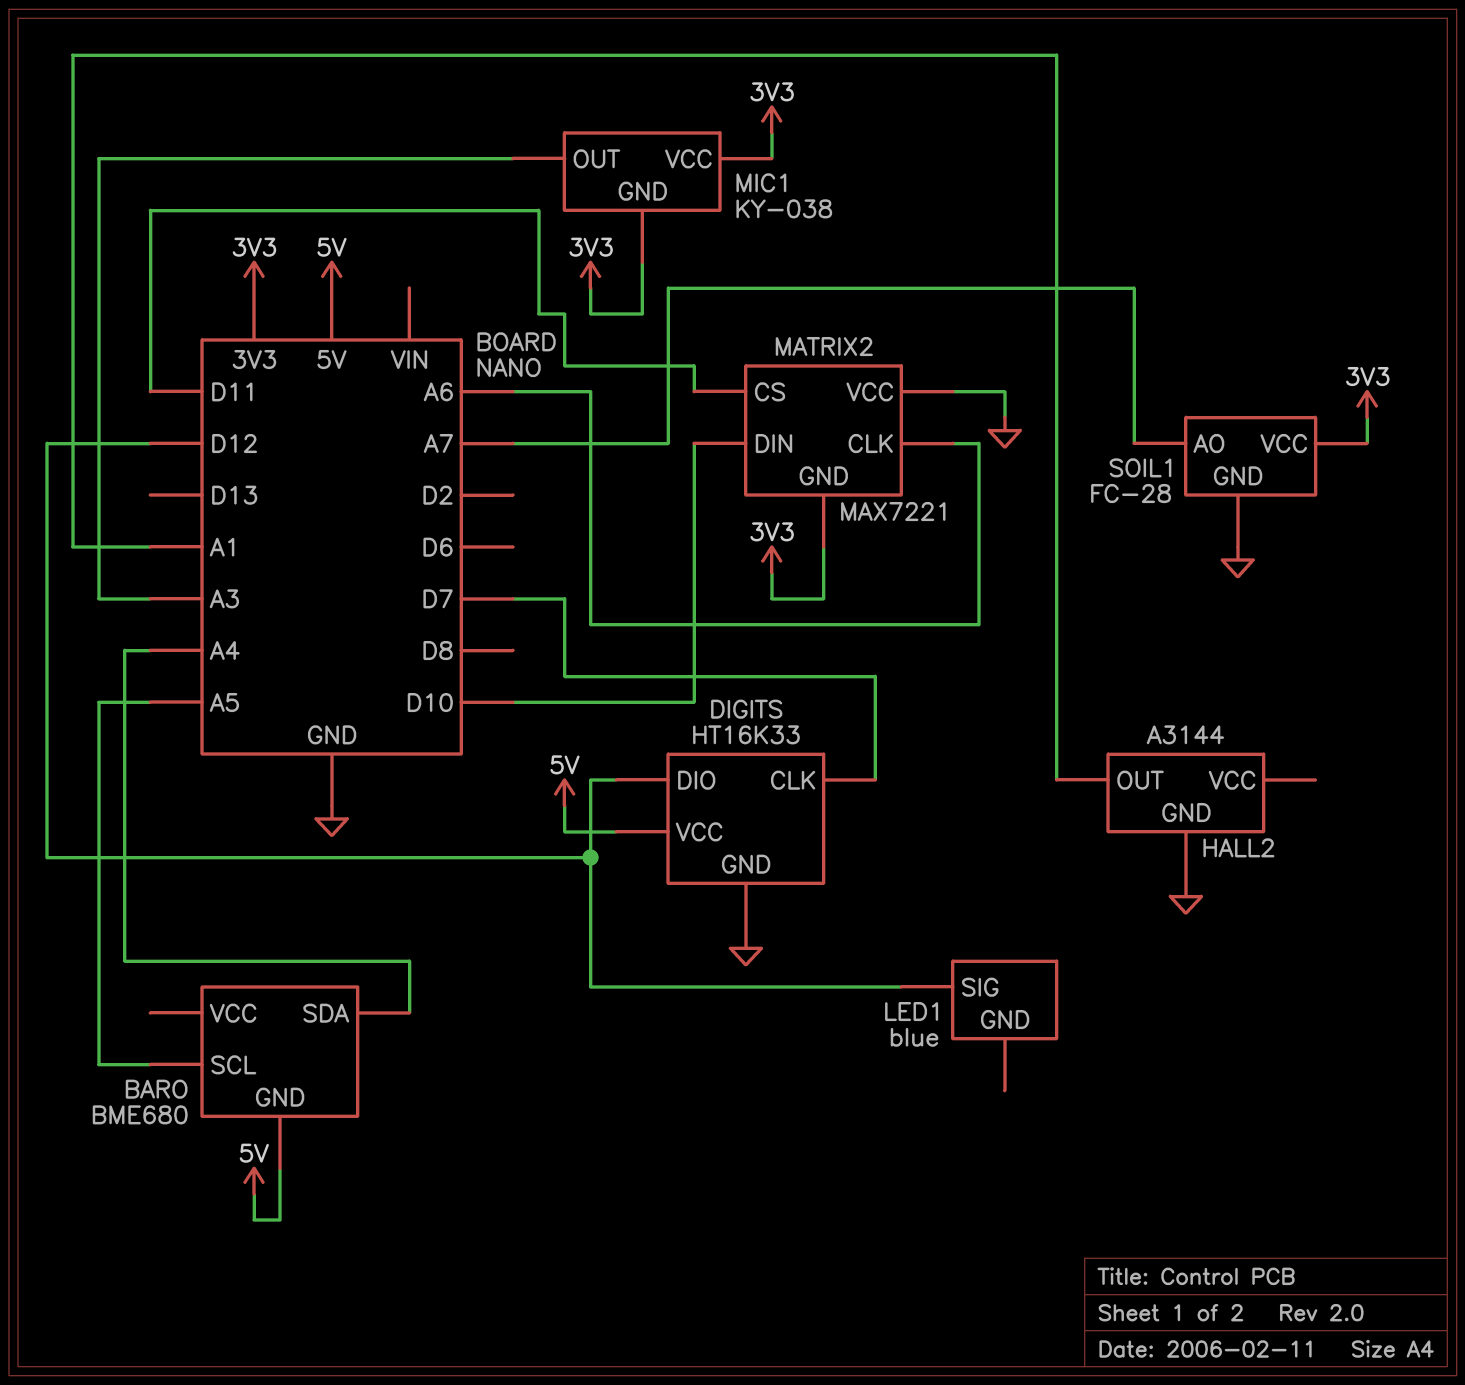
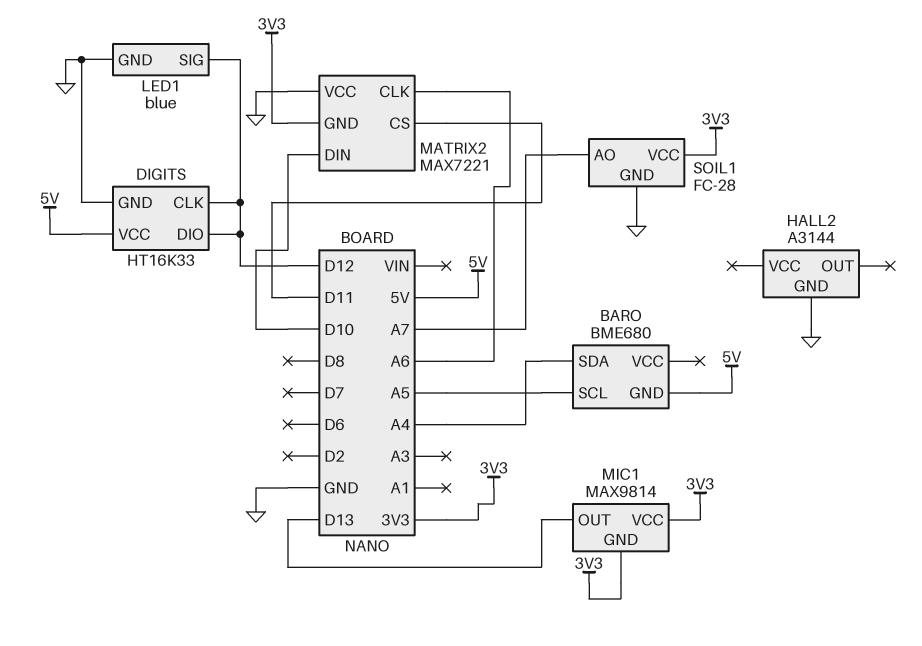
DIGITS pin CLK: D7 -> D12
HALL2 pin OUT: A1 -> none
LED1 pin GND: none -> GND
MIC1: KY-038 -> MAX9814
MIC1 pin OUT: A3 -> D13

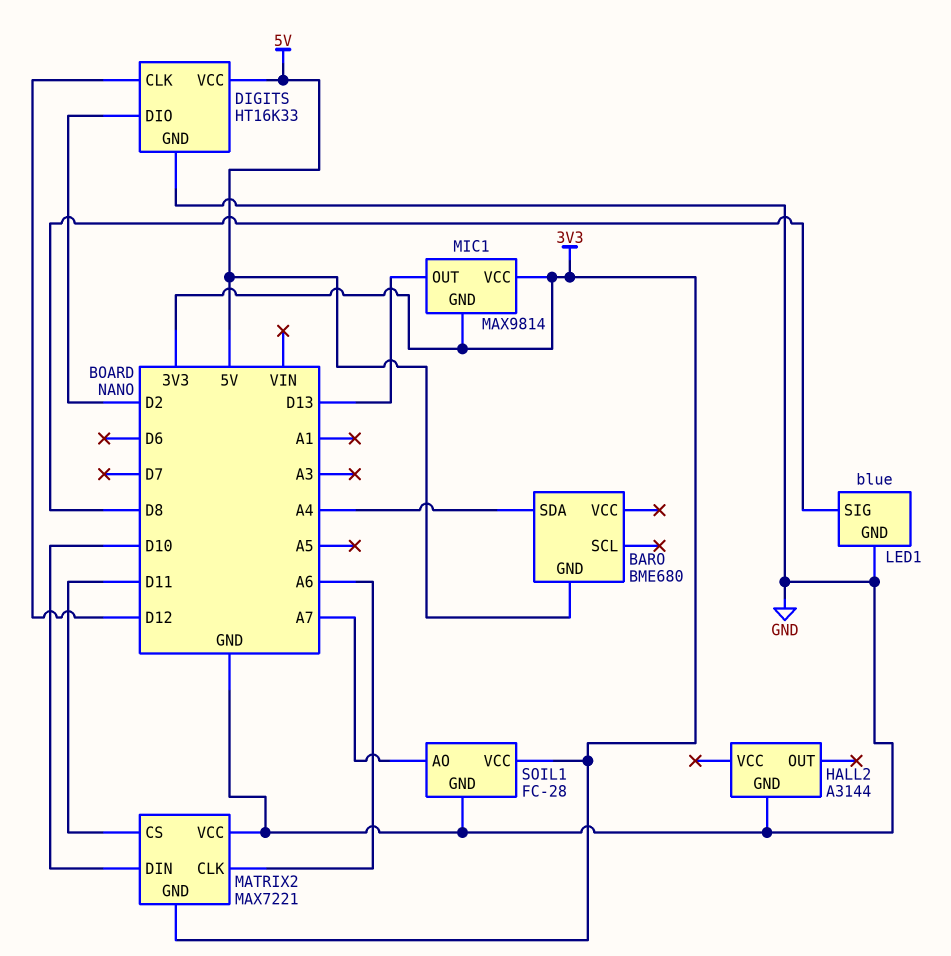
BARO pin SCL: A5 -> none
DIGITS pin DIO: D12 -> D2
LED1 pin SIG: D12 -> D8

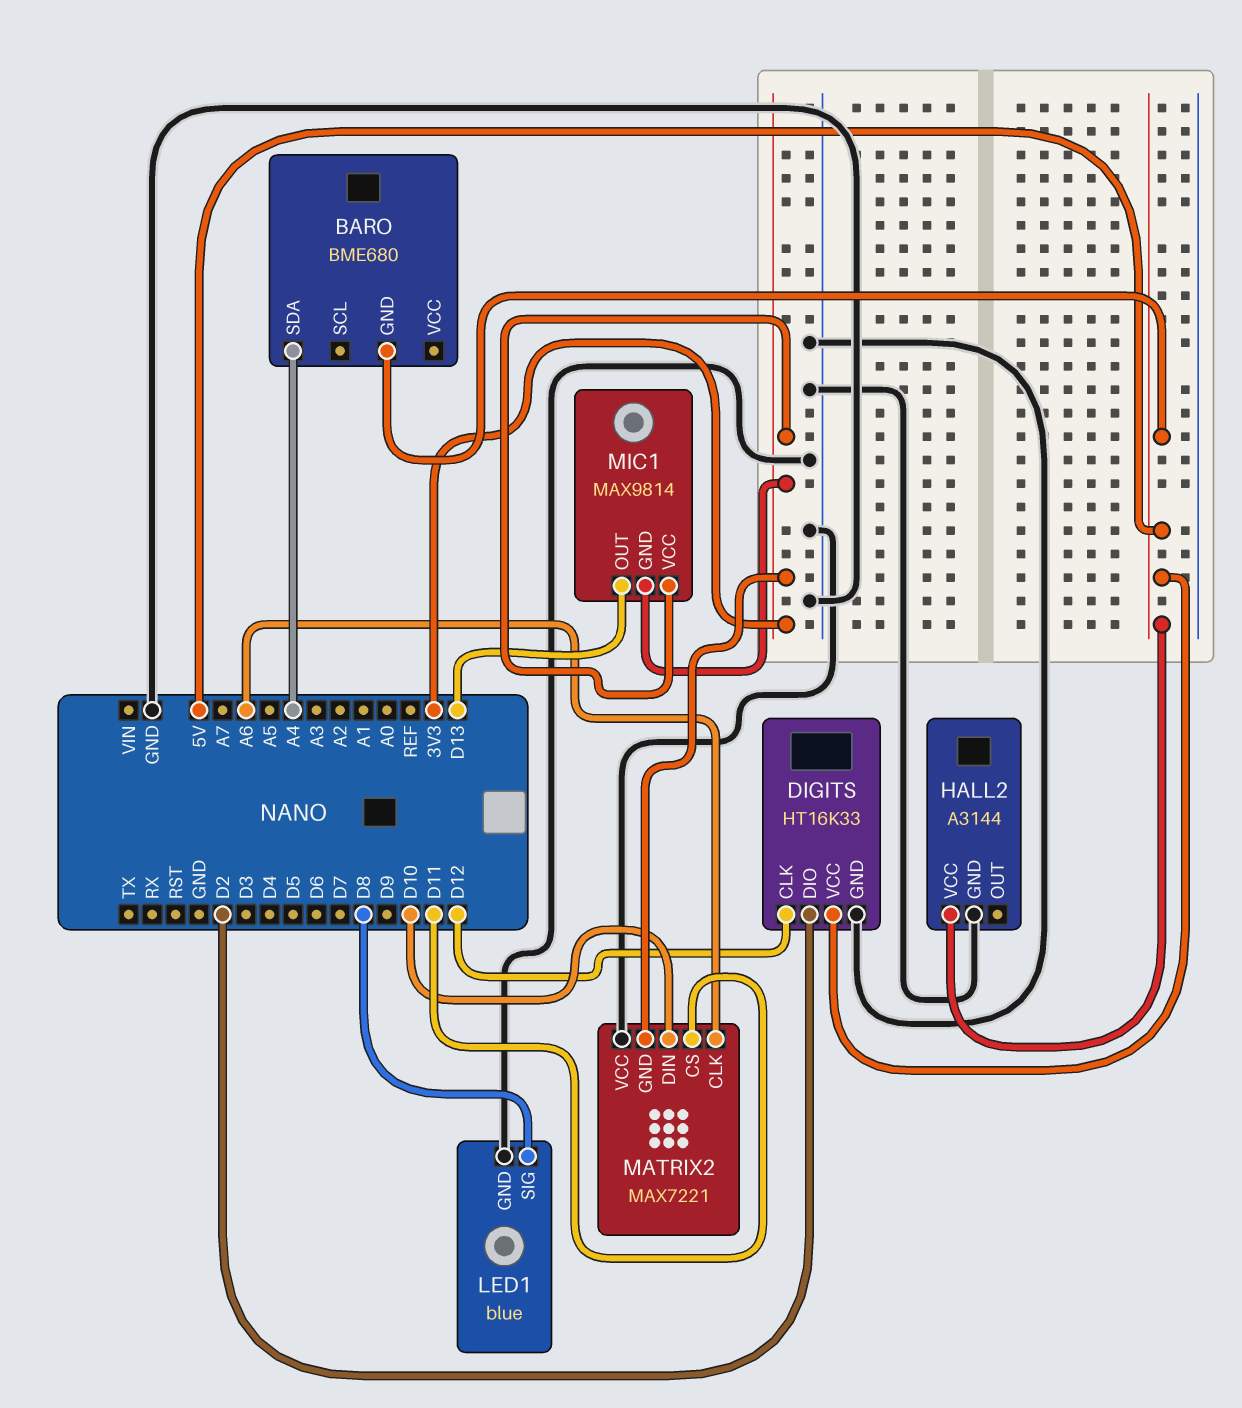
HALL2 pin VCC: none -> 5V
SOIL1: FC-28 -> none
SOIL1 pin AO: A7 -> none
SOIL1 pin GND: GND -> none
SOIL1 pin VCC: 3V3 -> none

